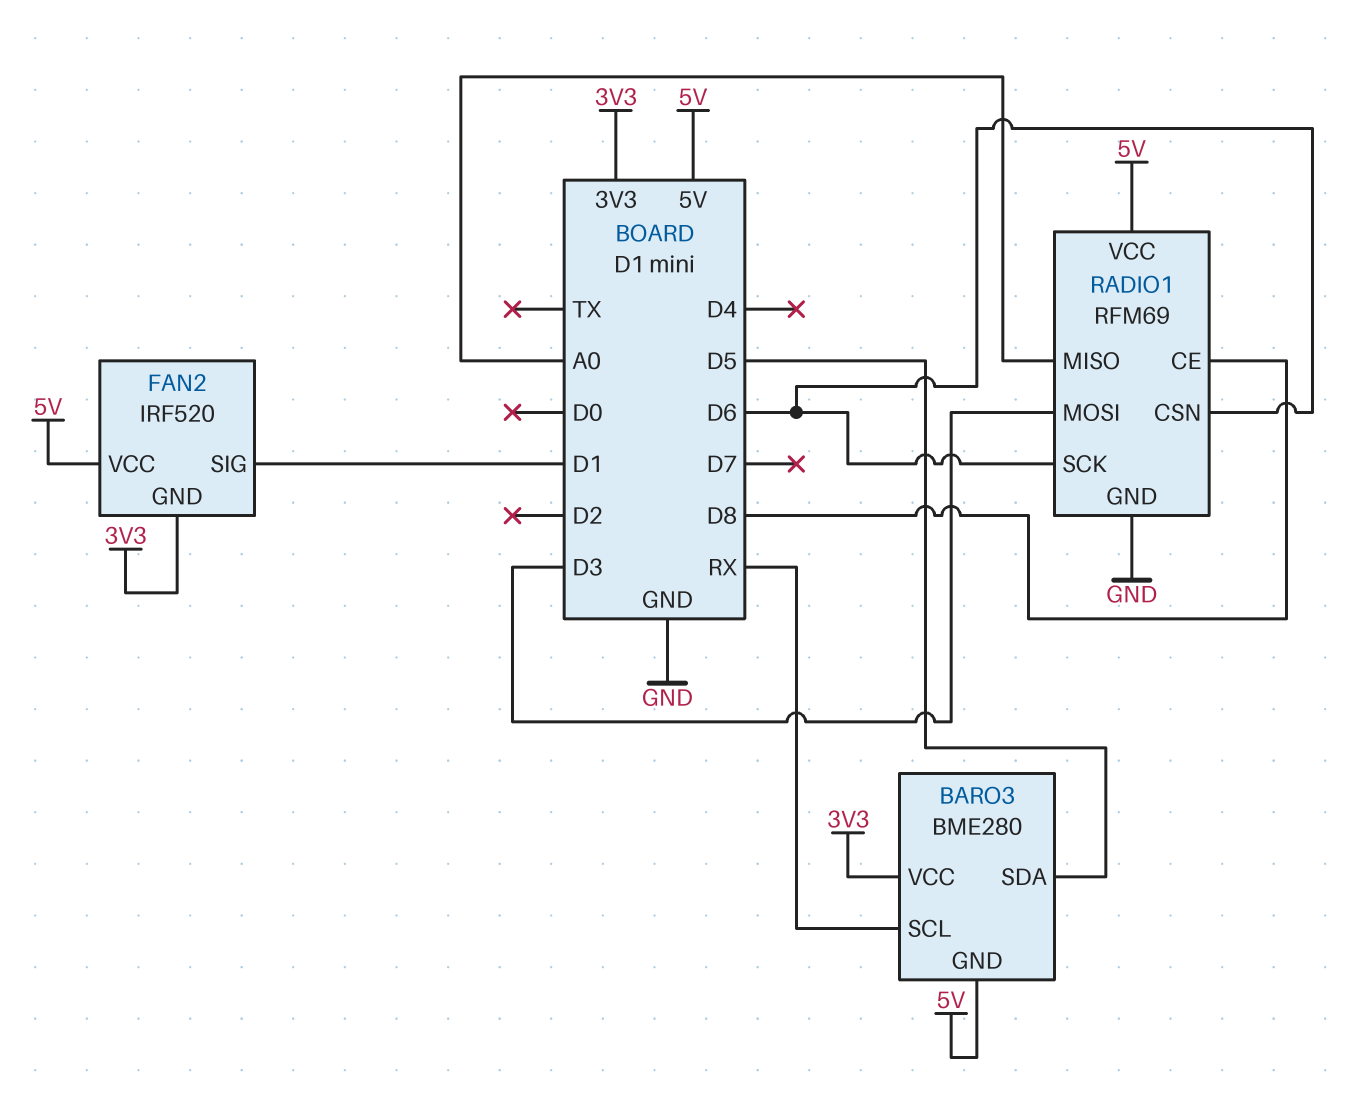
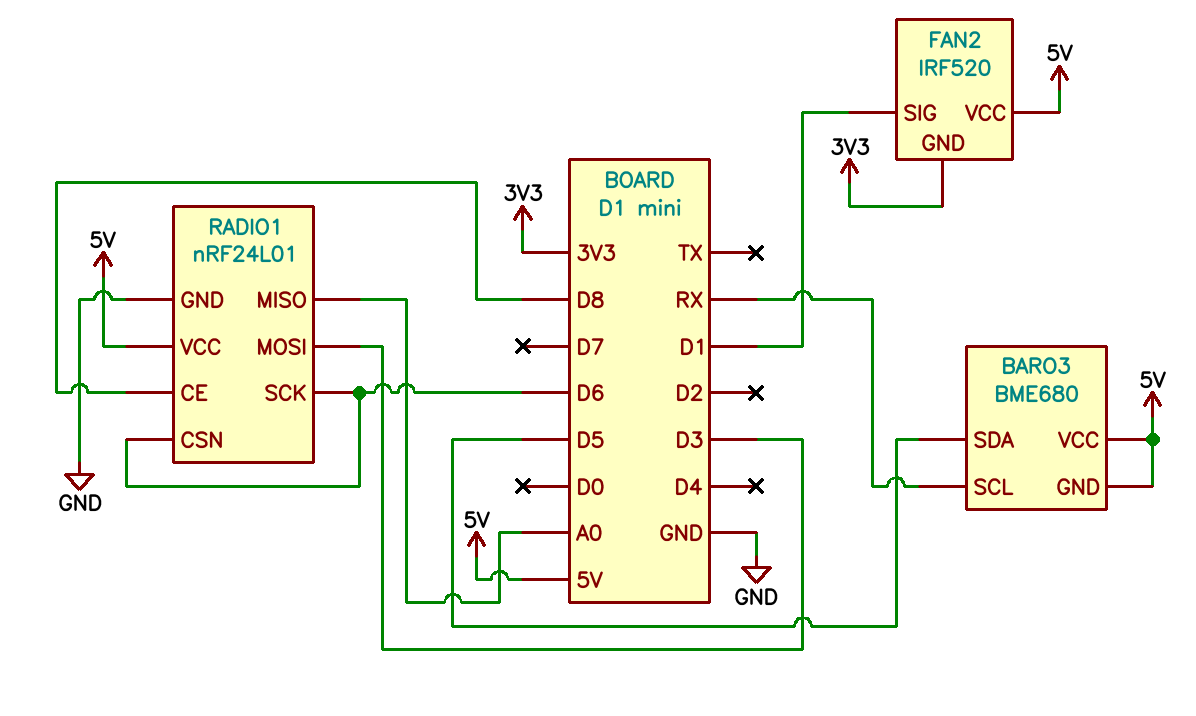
BARO3: BME280 -> BME680
BARO3 pin VCC: 3V3 -> 5V
RADIO1: RFM69 -> nRF24L01

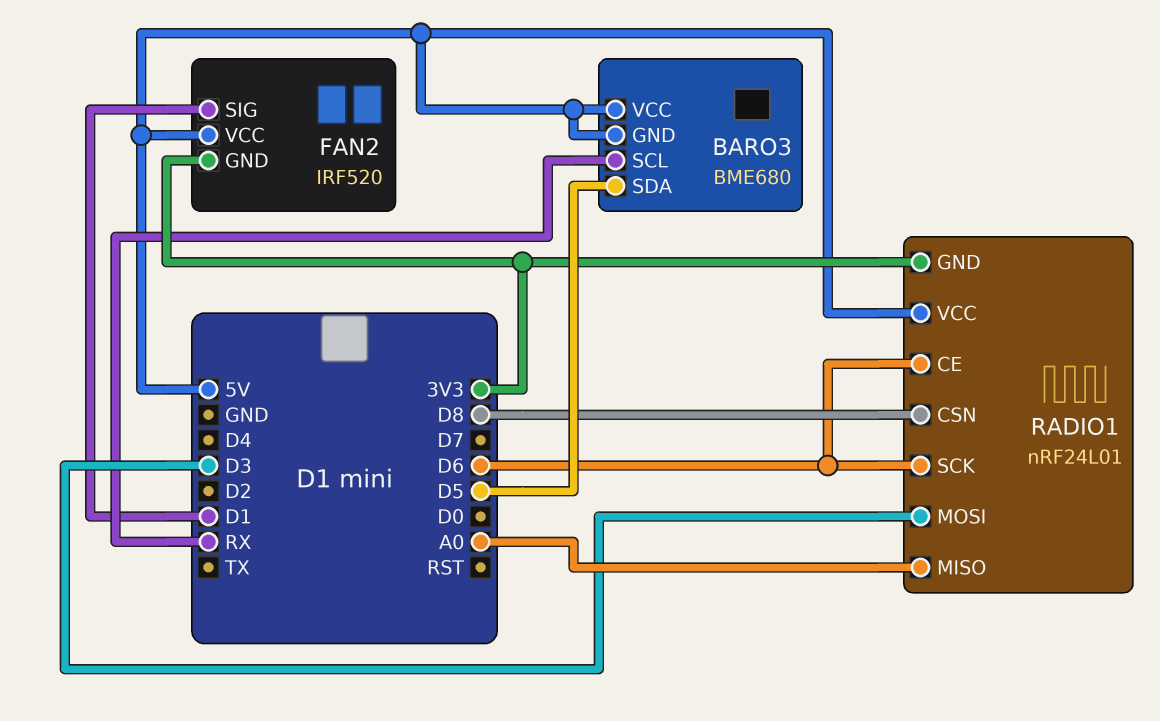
RADIO1 pin CE: D8 -> D6
RADIO1 pin CSN: D6 -> D8
RADIO1 pin GND: GND -> 3V3

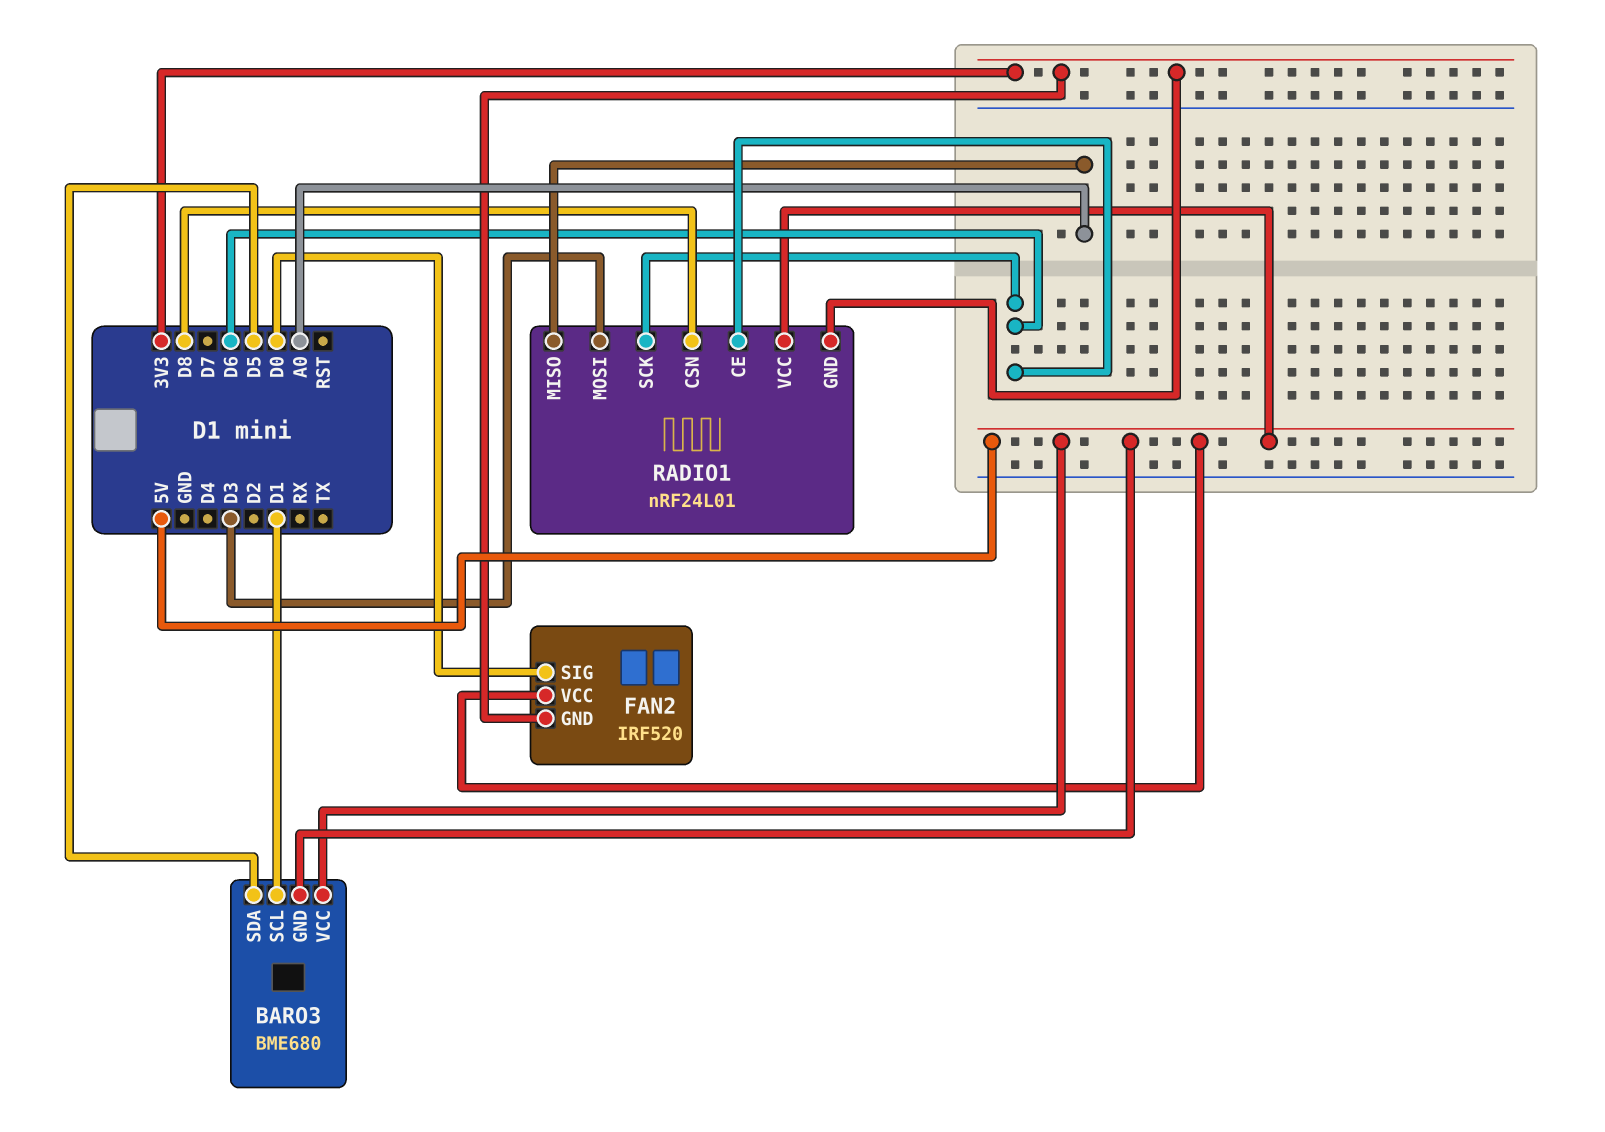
BARO3 pin SCL: RX -> D1
FAN2 pin SIG: D1 -> D0

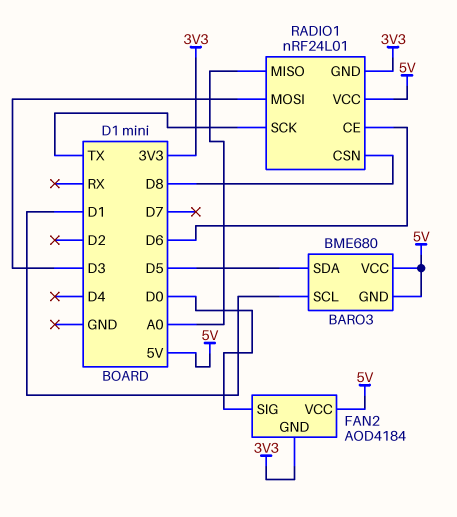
FAN2: IRF520 -> AOD4184
RADIO1 pin SCK: D6 -> TX

